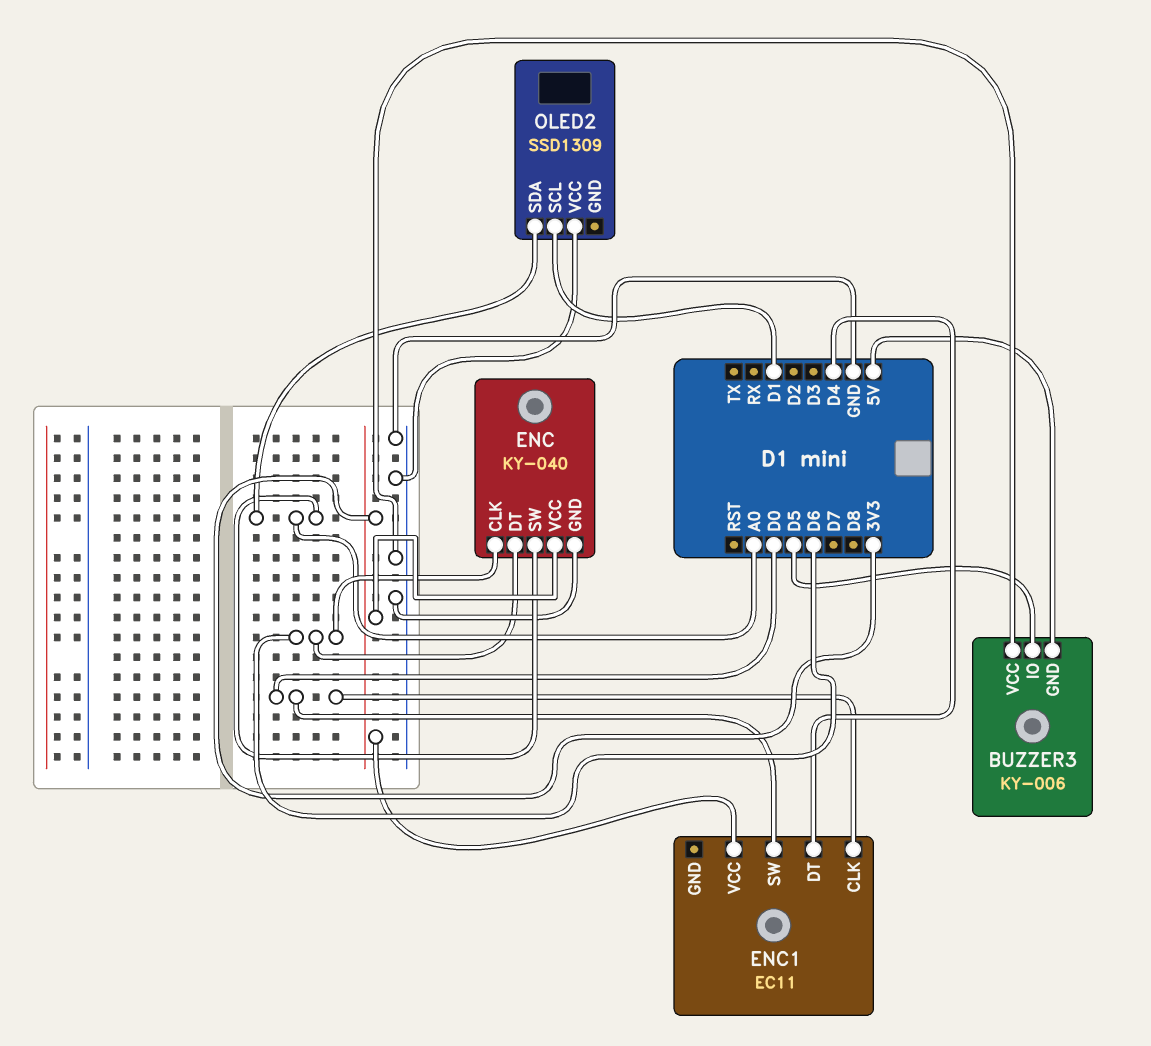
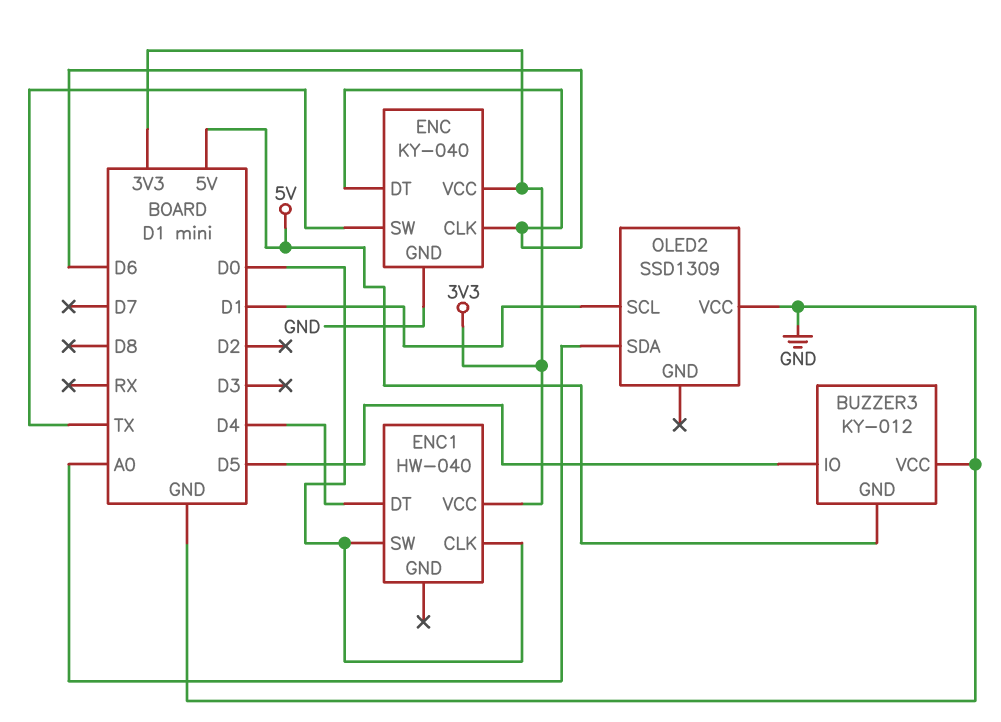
BUZZER3: KY-006 -> KY-012
ENC pin SW: A0 -> TX
ENC1: EC11 -> HW-040

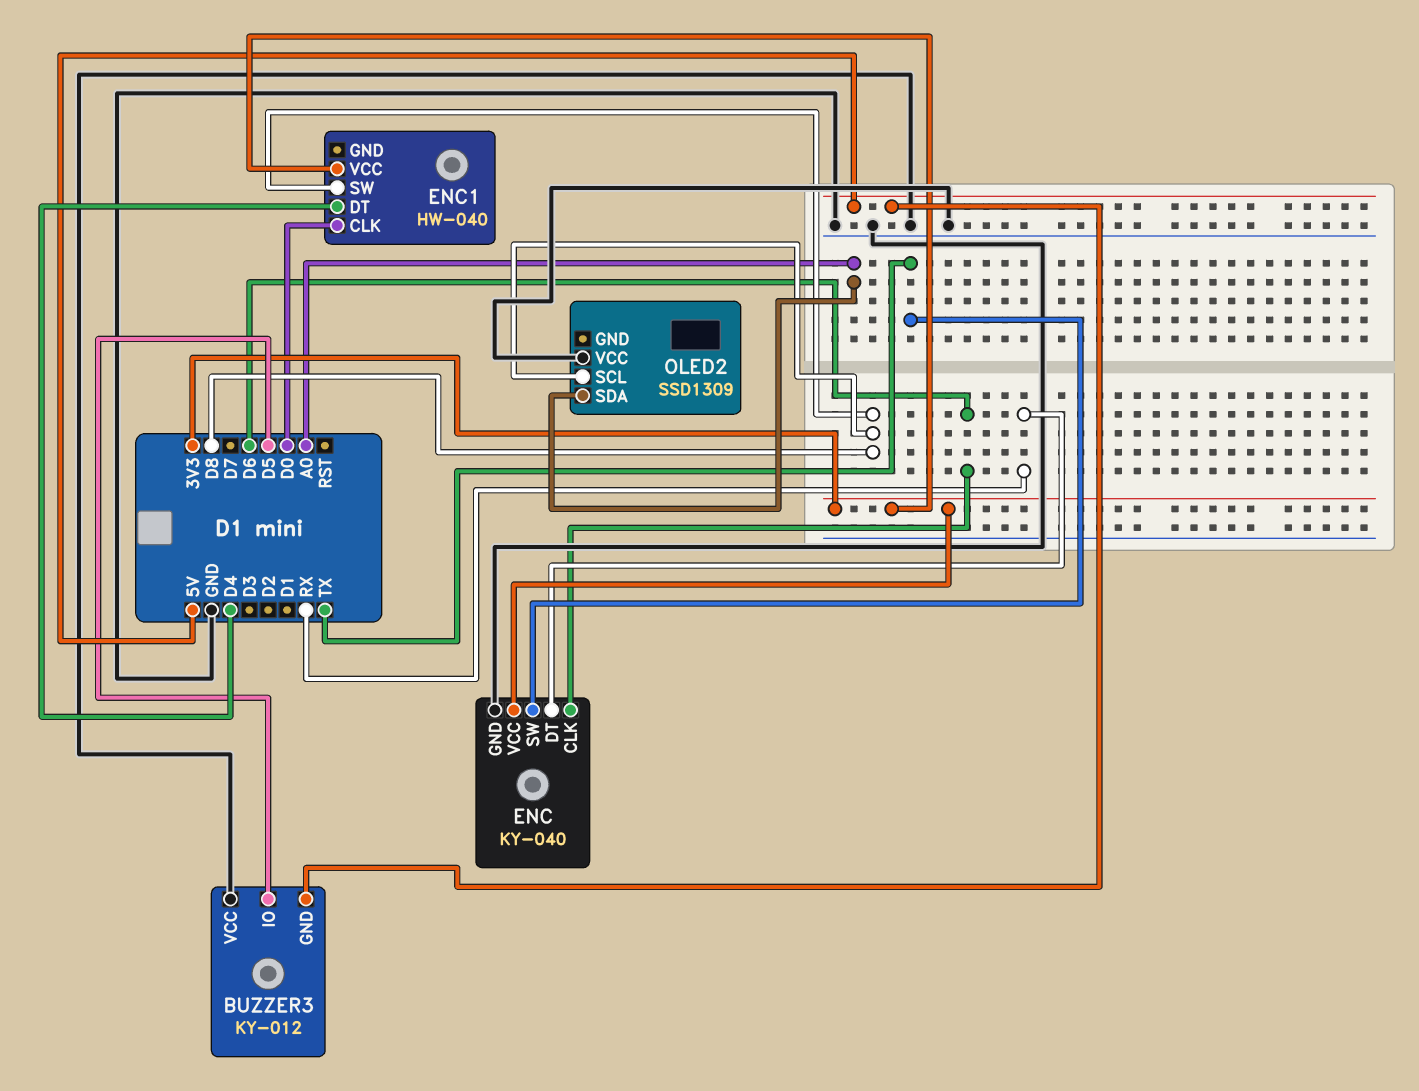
ENC pin DT: D6 -> RX
ENC1 pin SW: D0 -> D8
OLED2 pin SCL: D1 -> D8

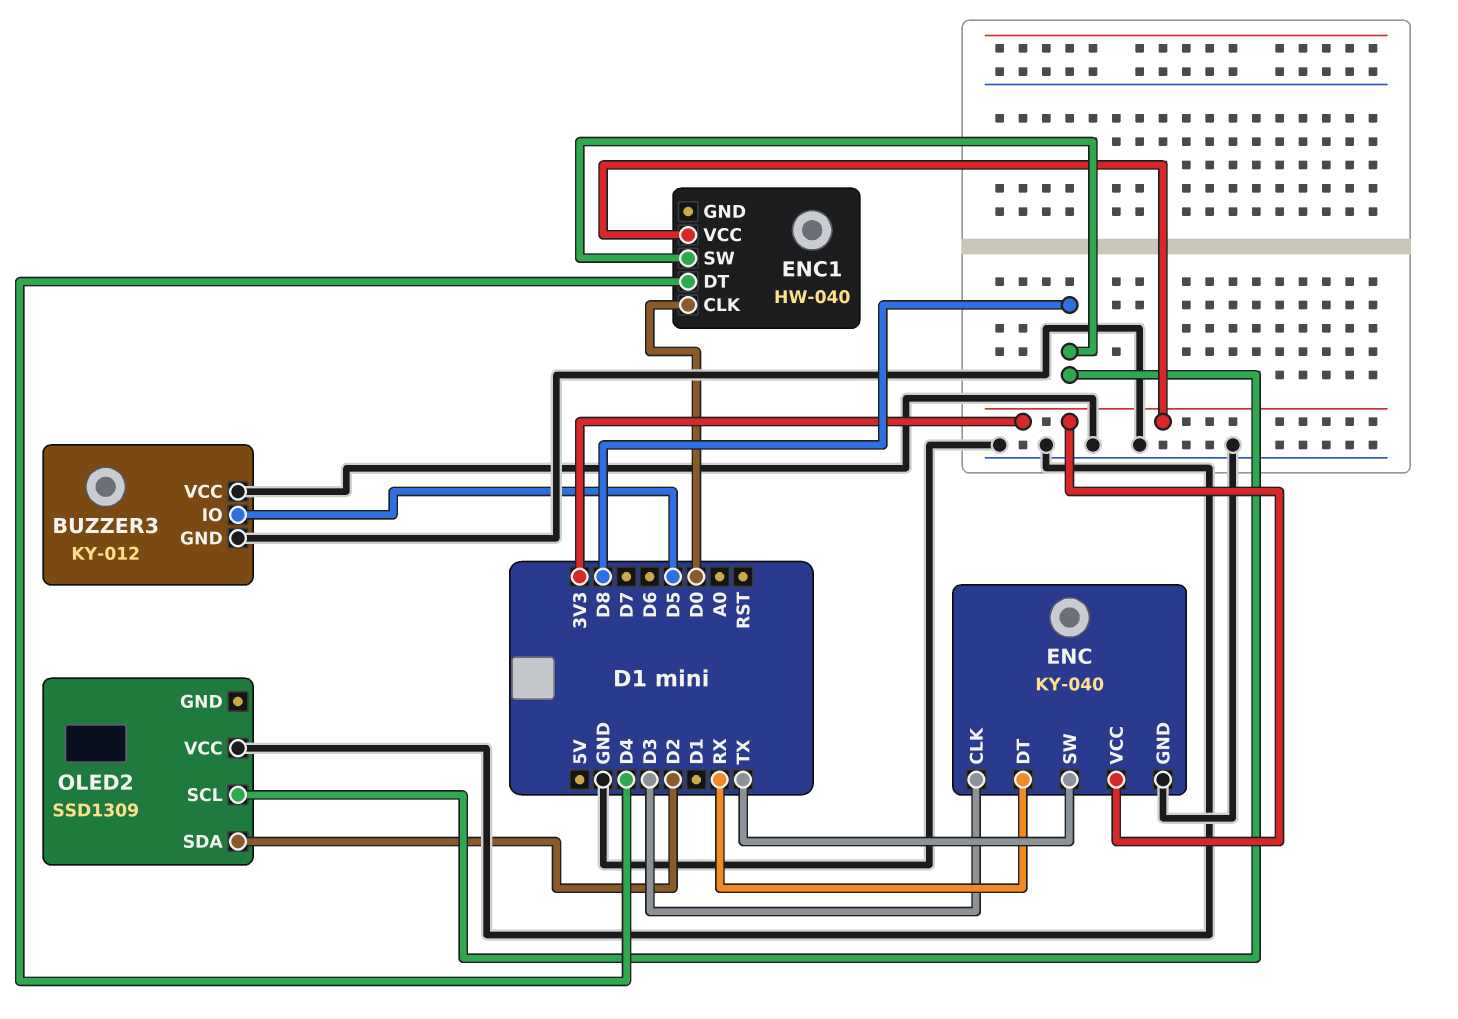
BUZZER3 pin GND: 5V -> GND
ENC pin CLK: D6 -> D3
OLED2 pin SDA: A0 -> D2

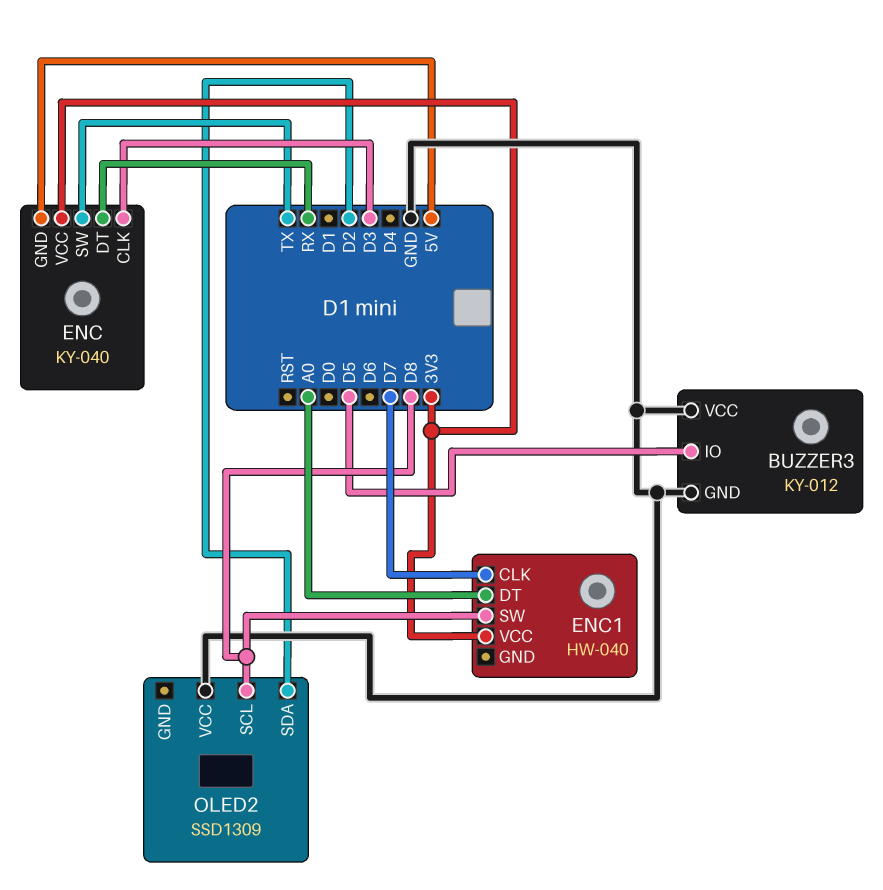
ENC pin GND: GND -> 5V
ENC1 pin CLK: D0 -> D7
ENC1 pin DT: D4 -> A0

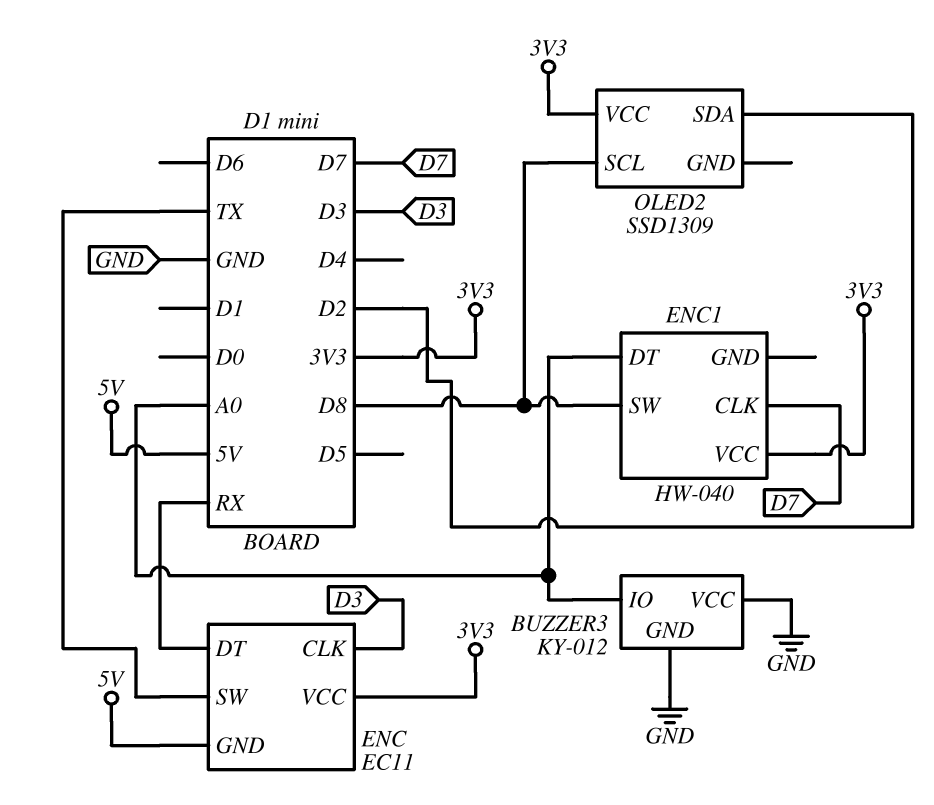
BUZZER3 pin IO: D5 -> A0
ENC: KY-040 -> EC11
OLED2 pin VCC: GND -> 3V3

